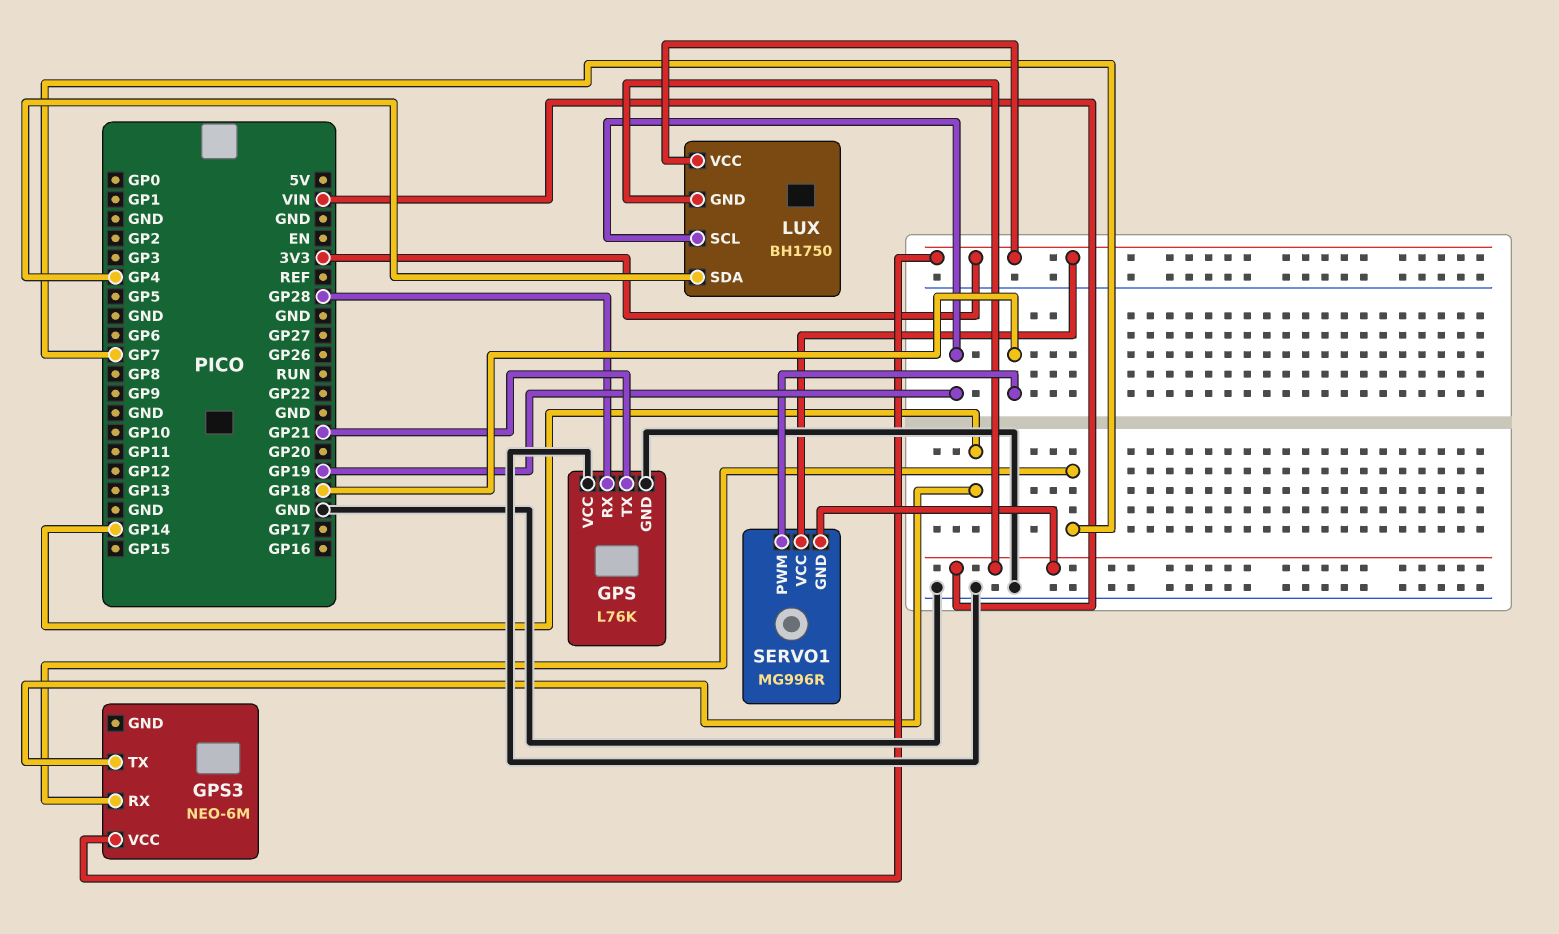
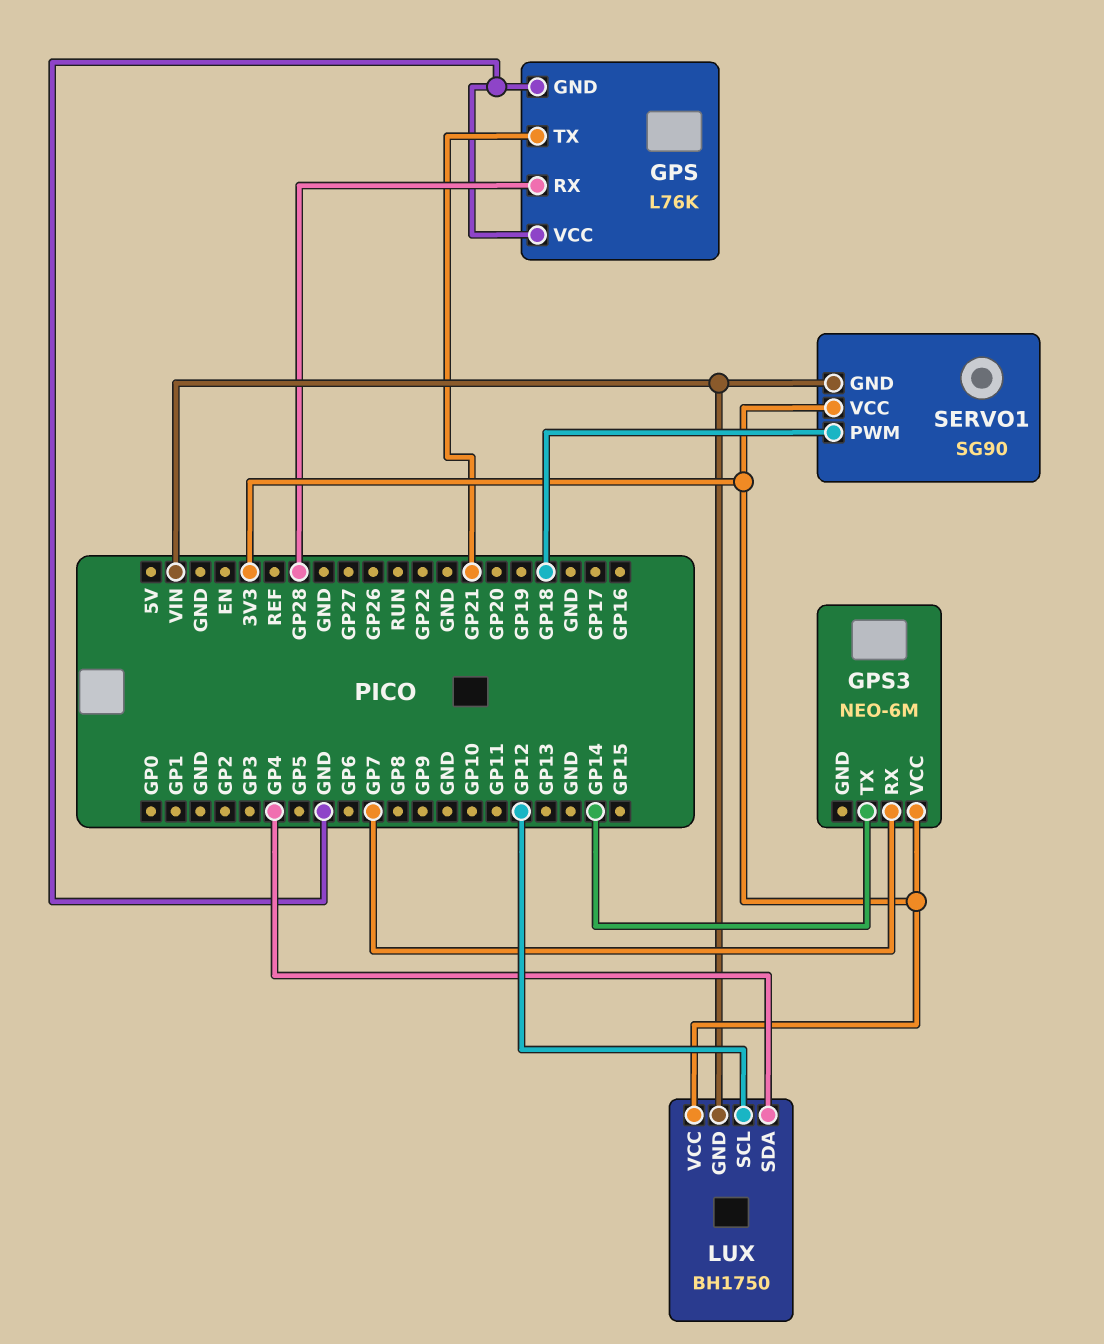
LUX pin SCL: GP19 -> GP12
SERVO1: MG996R -> SG90

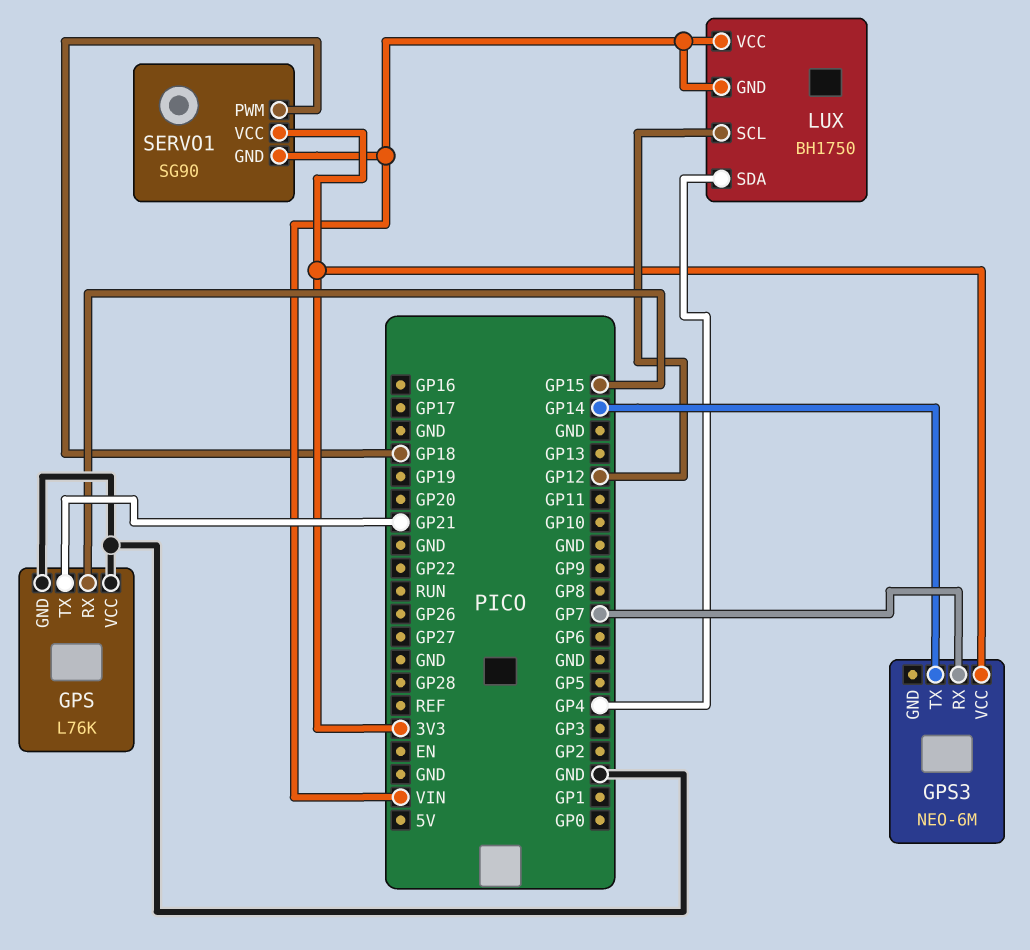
GPS pin RX: GP28 -> GP15
LUX pin VCC: 3V3 -> VIN

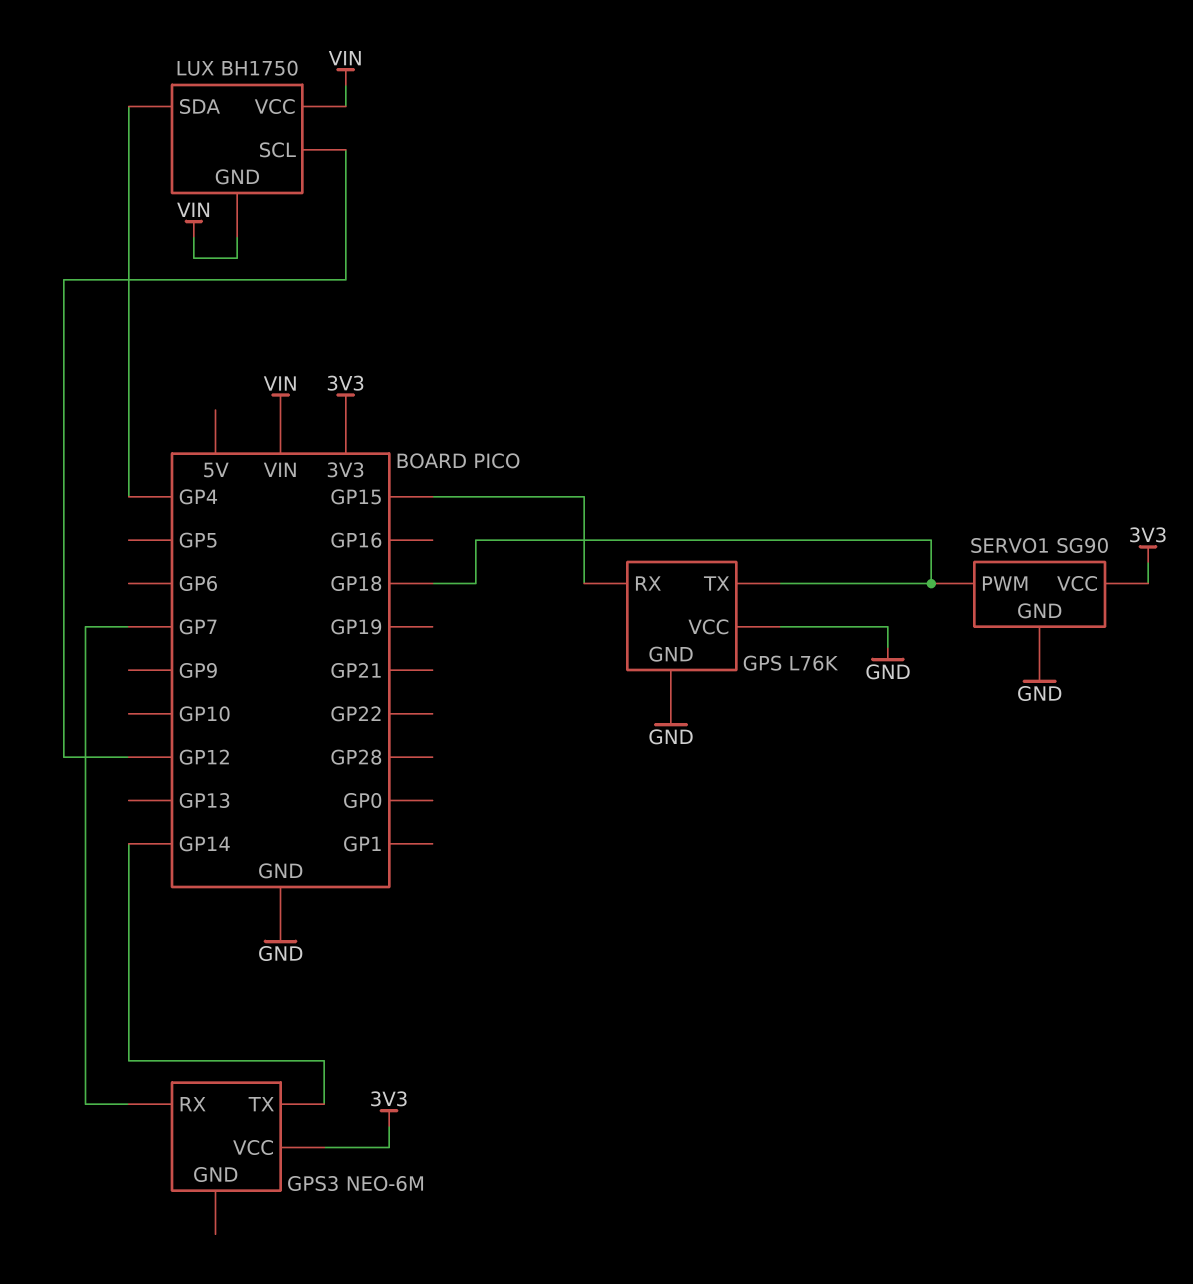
GPS pin TX: GP21 -> GP18
SERVO1 pin GND: VIN -> GND

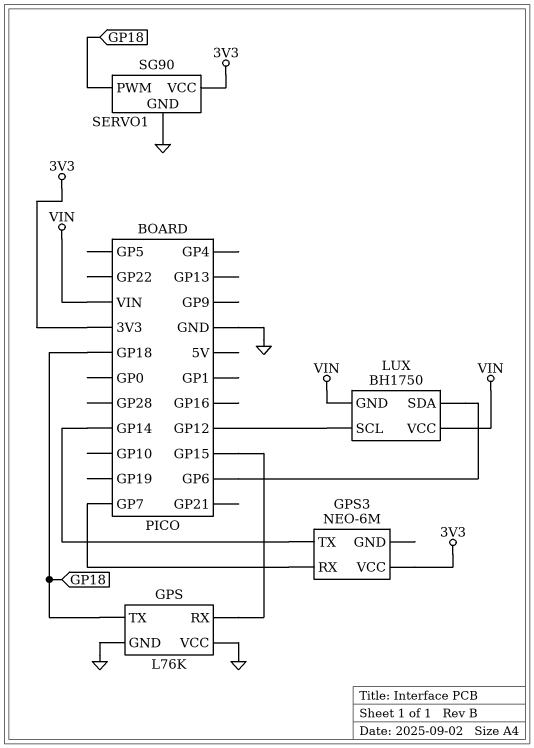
LUX pin SDA: GP4 -> GP6

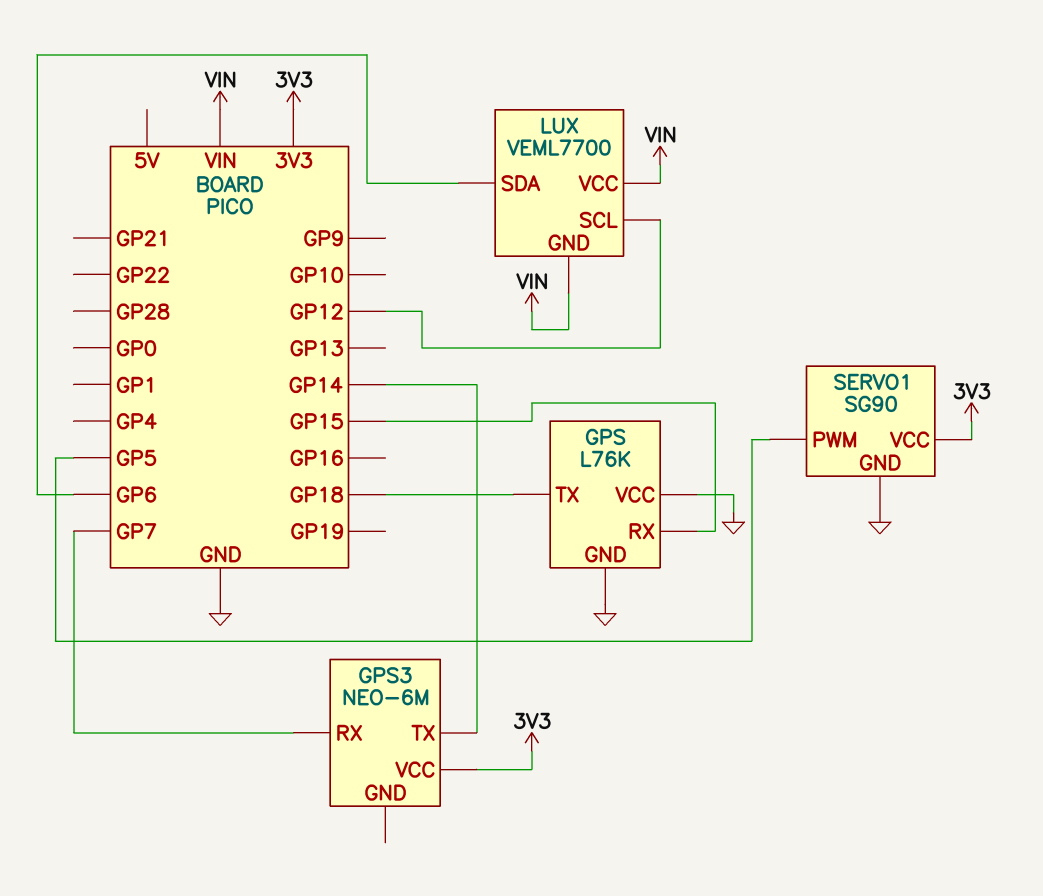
LUX: BH1750 -> VEML7700
SERVO1 pin PWM: GP18 -> GP5

